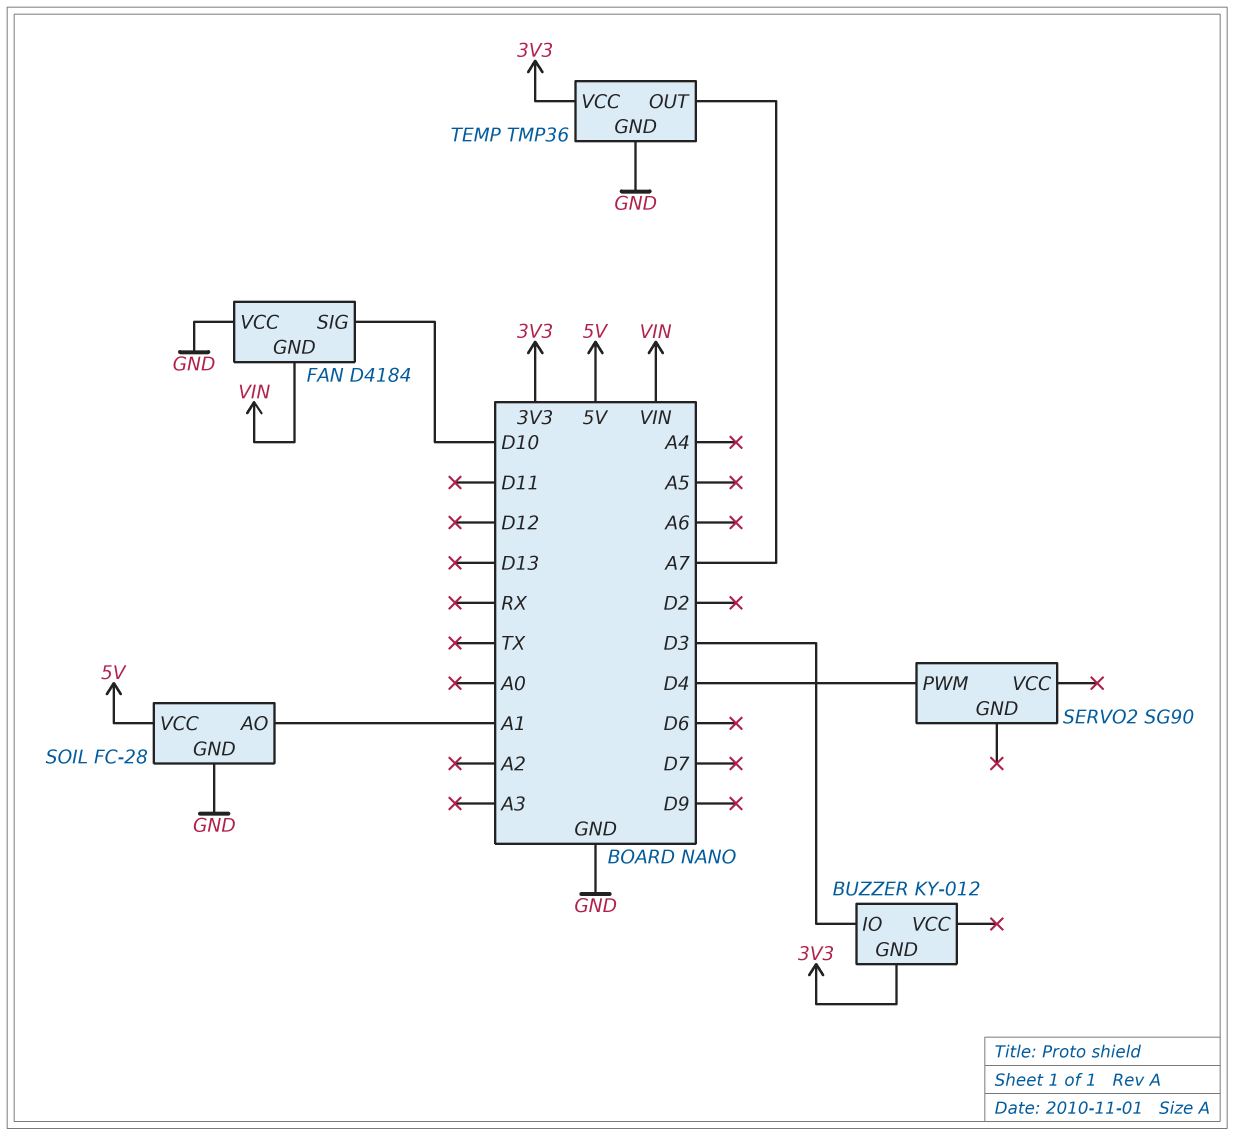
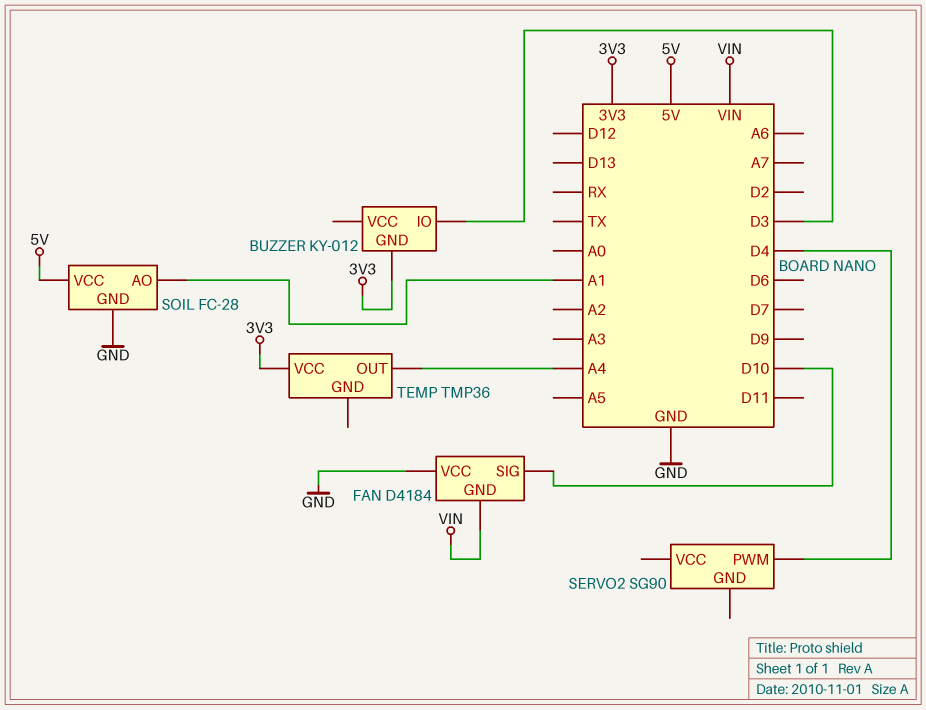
TEMP pin GND: GND -> none
TEMP pin OUT: A7 -> A4

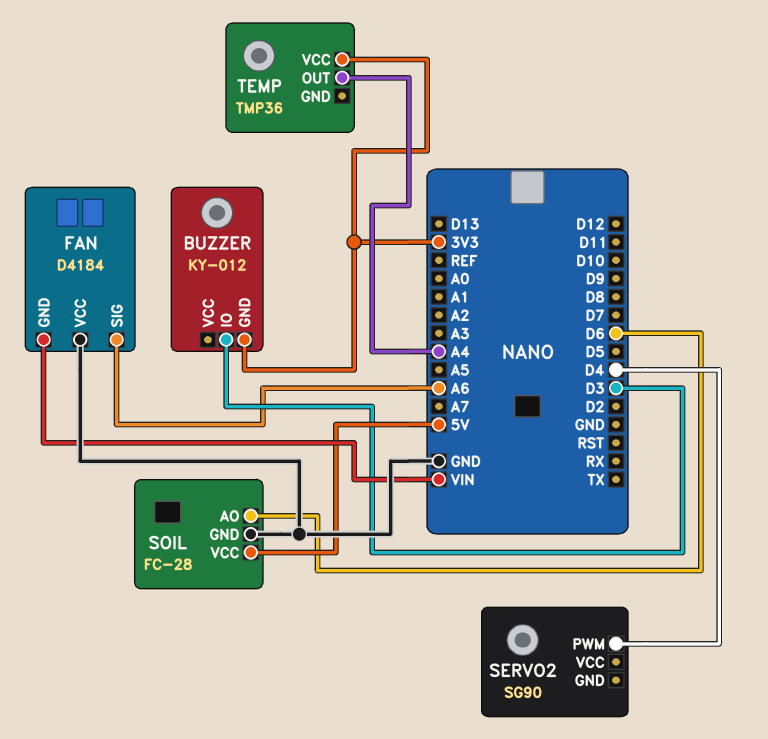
FAN pin SIG: D10 -> A6
SOIL pin AO: A1 -> D6

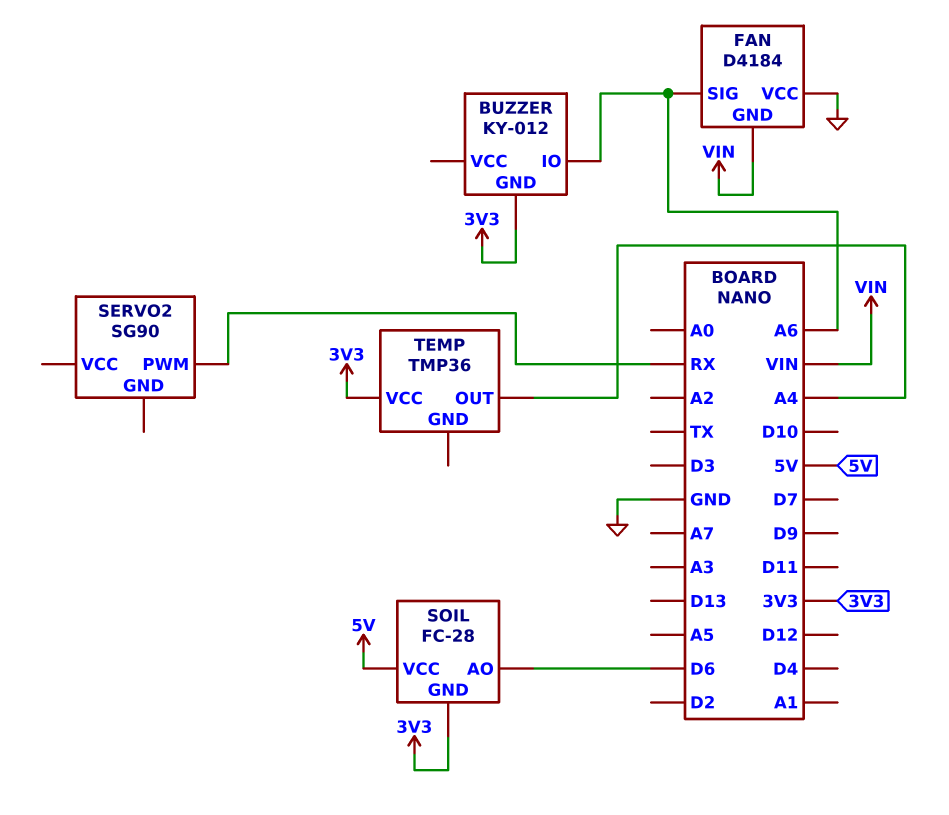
BUZZER pin IO: D3 -> A6
SERVO2 pin PWM: D4 -> RX
SOIL pin GND: GND -> 3V3

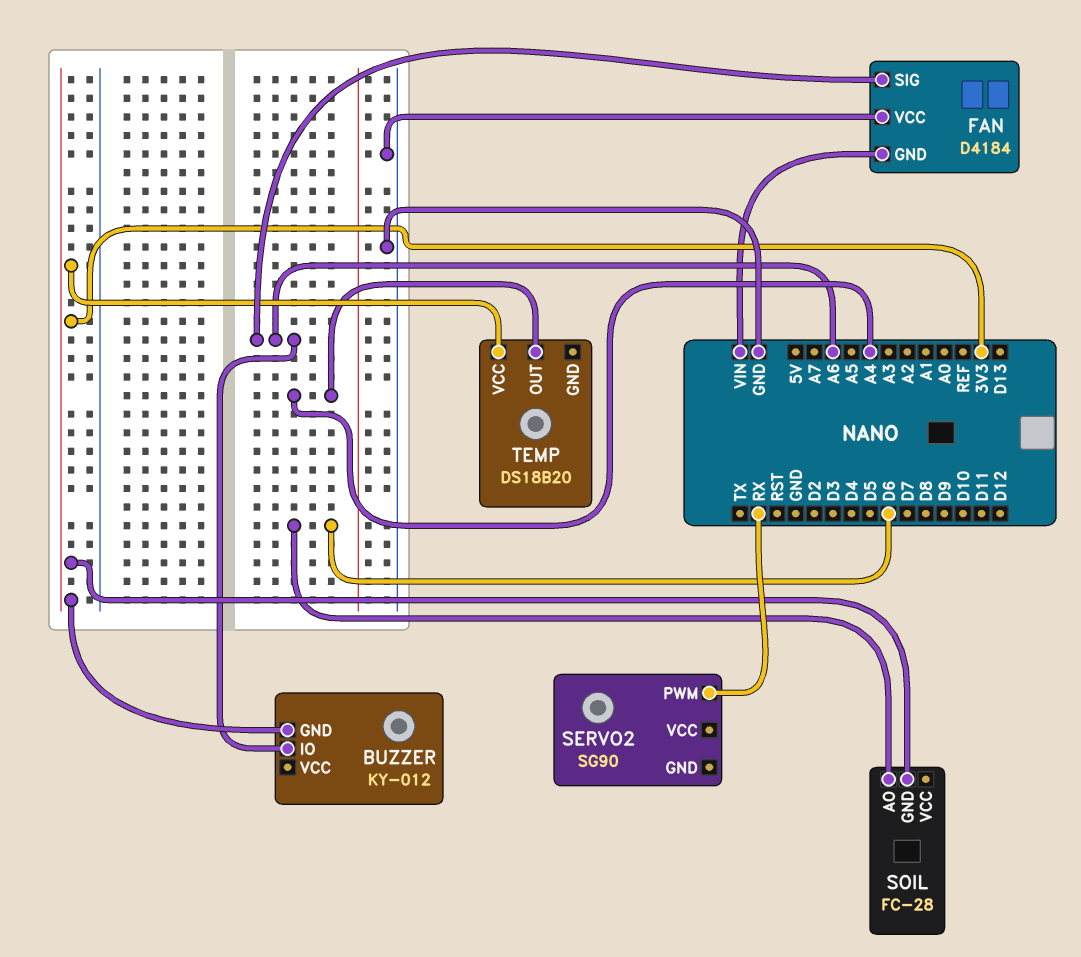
SOIL pin VCC: 5V -> none
TEMP: TMP36 -> DS18B20

